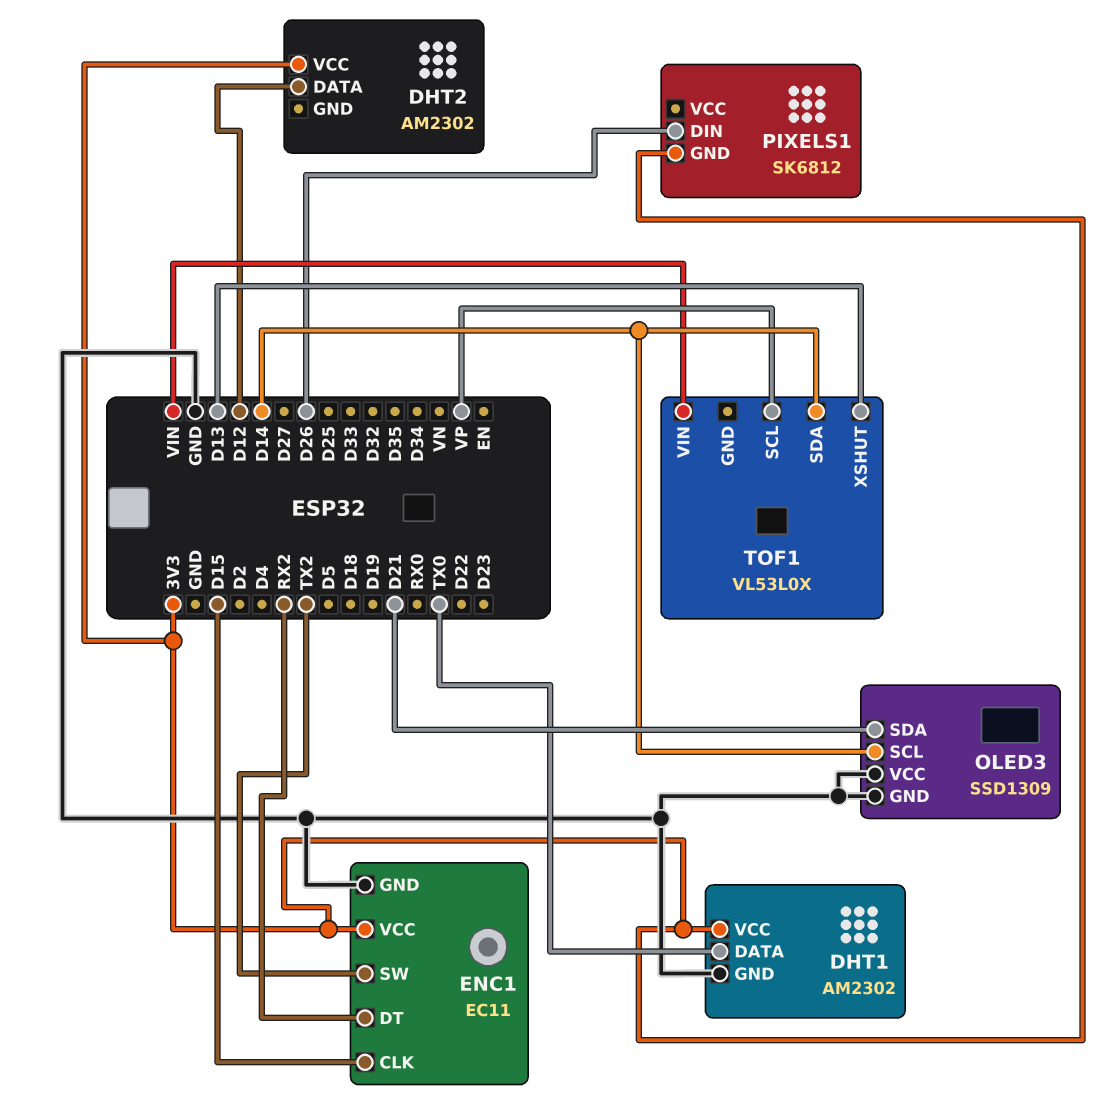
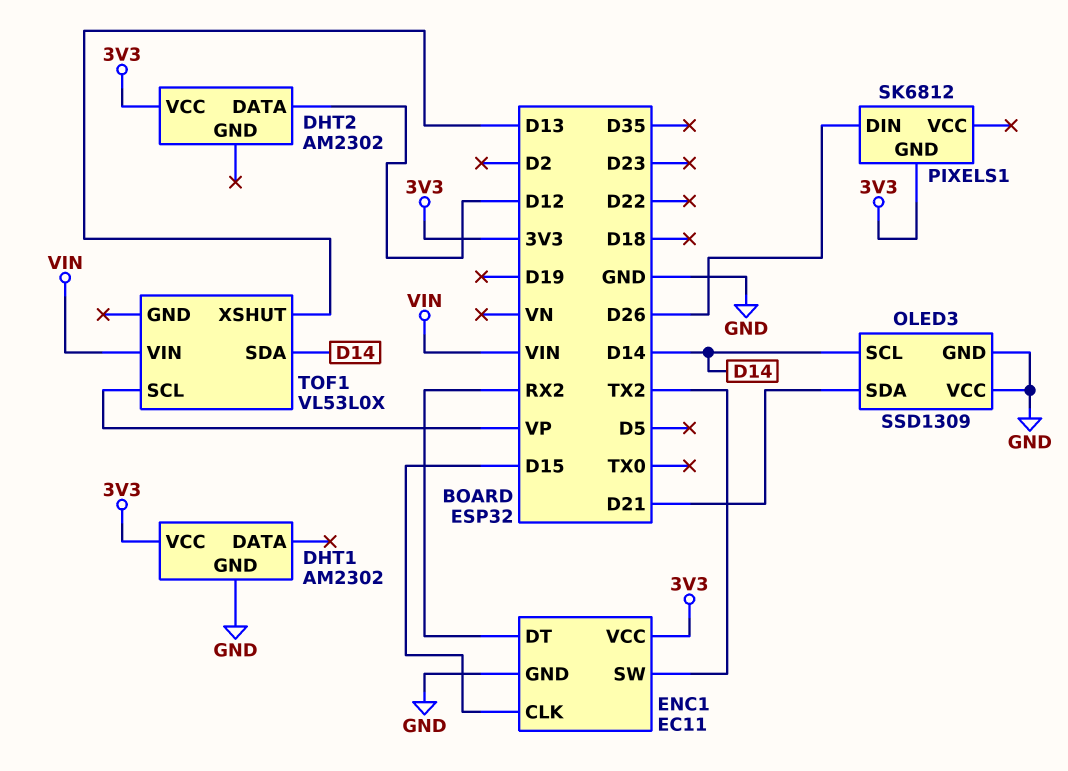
DHT1 pin DATA: TX0 -> none

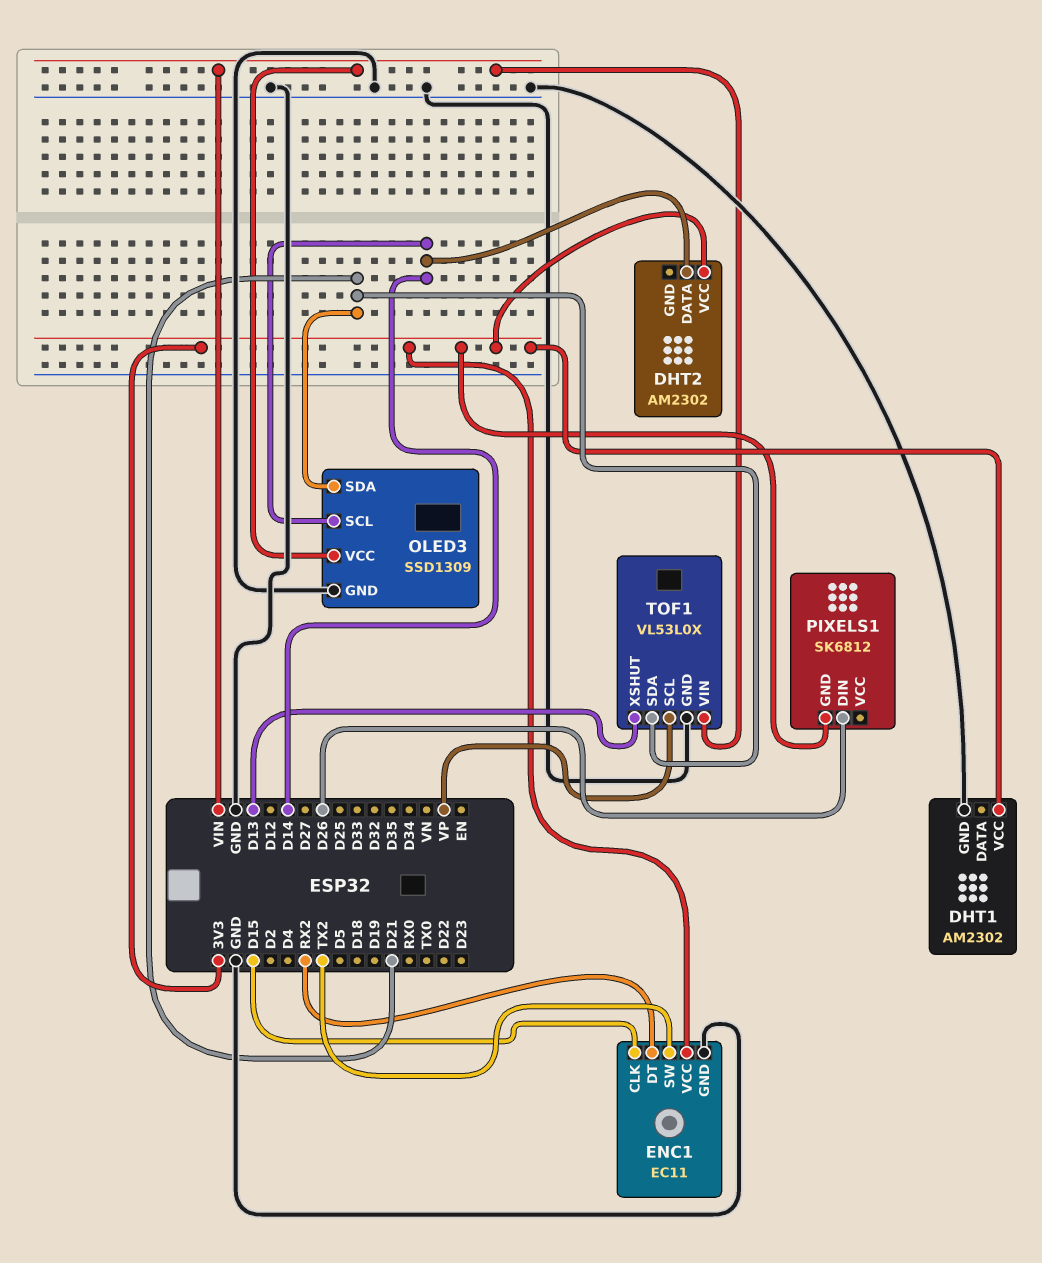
DHT2 pin DATA: D12 -> D14
OLED3 pin VCC: GND -> VIN
TOF1 pin GND: none -> GND
TOF1 pin SDA: D14 -> D21

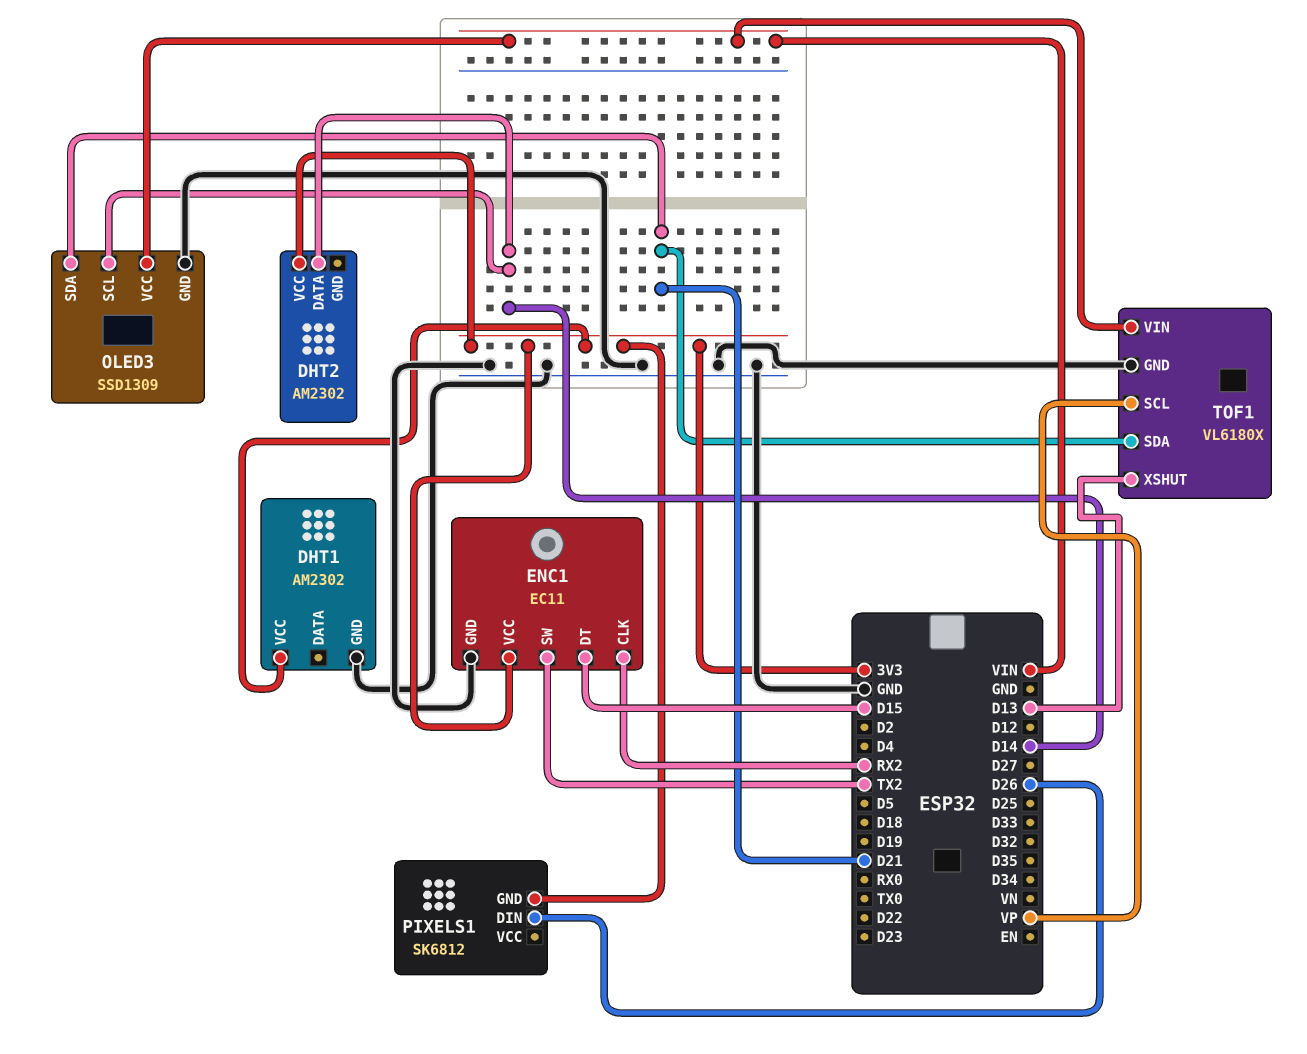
ENC1 pin CLK: D15 -> RX2
ENC1 pin DT: RX2 -> D15
TOF1: VL53L0X -> VL6180X

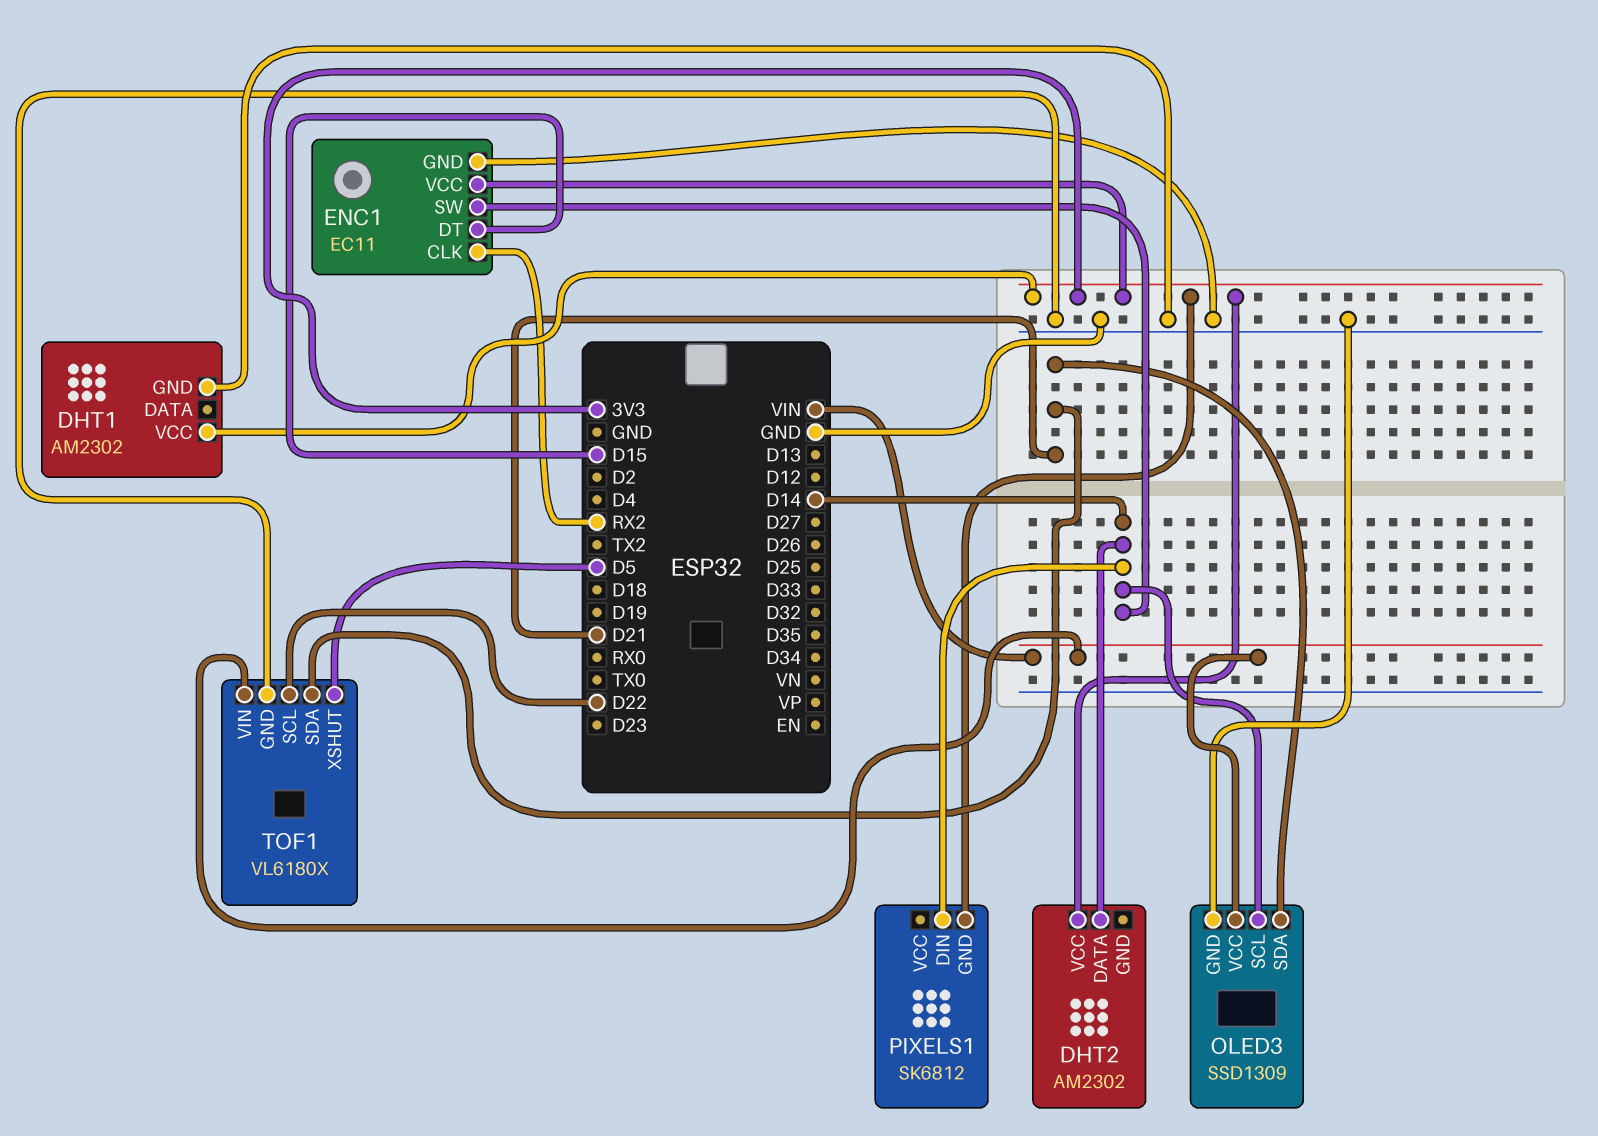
ENC1 pin SW: TX2 -> D14
PIXELS1 pin DIN: D26 -> D14
TOF1 pin SCL: VP -> D22
TOF1 pin XSHUT: D13 -> D5

